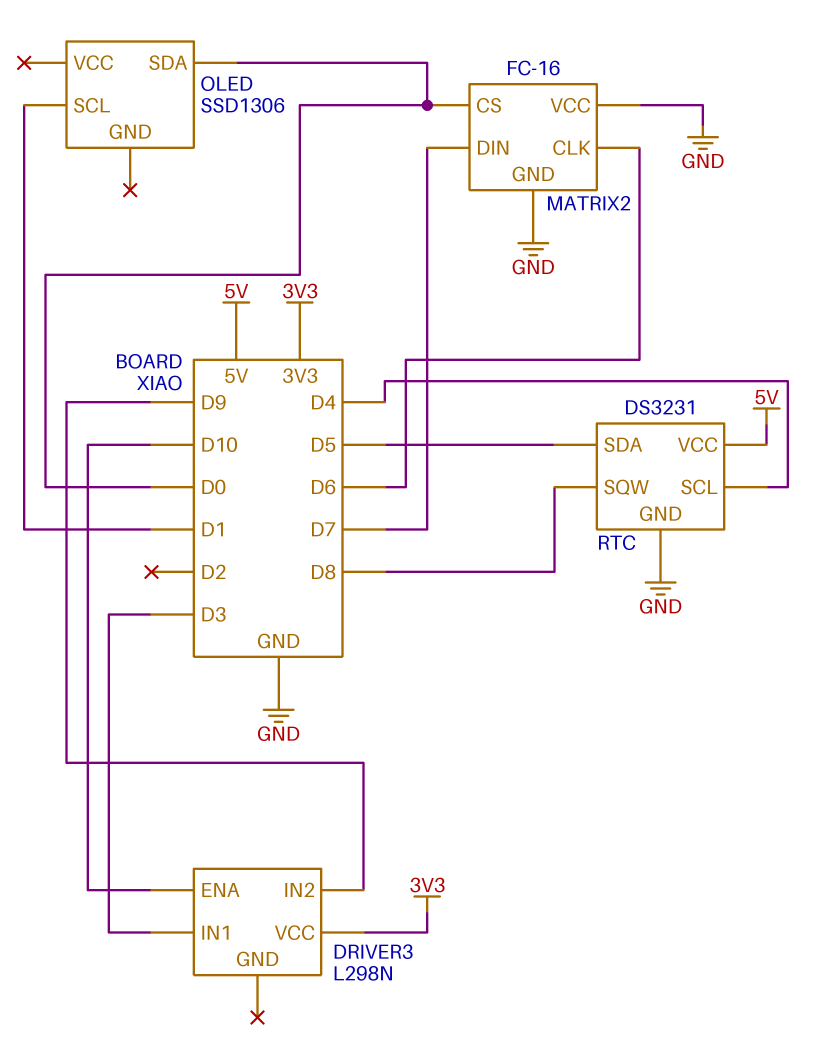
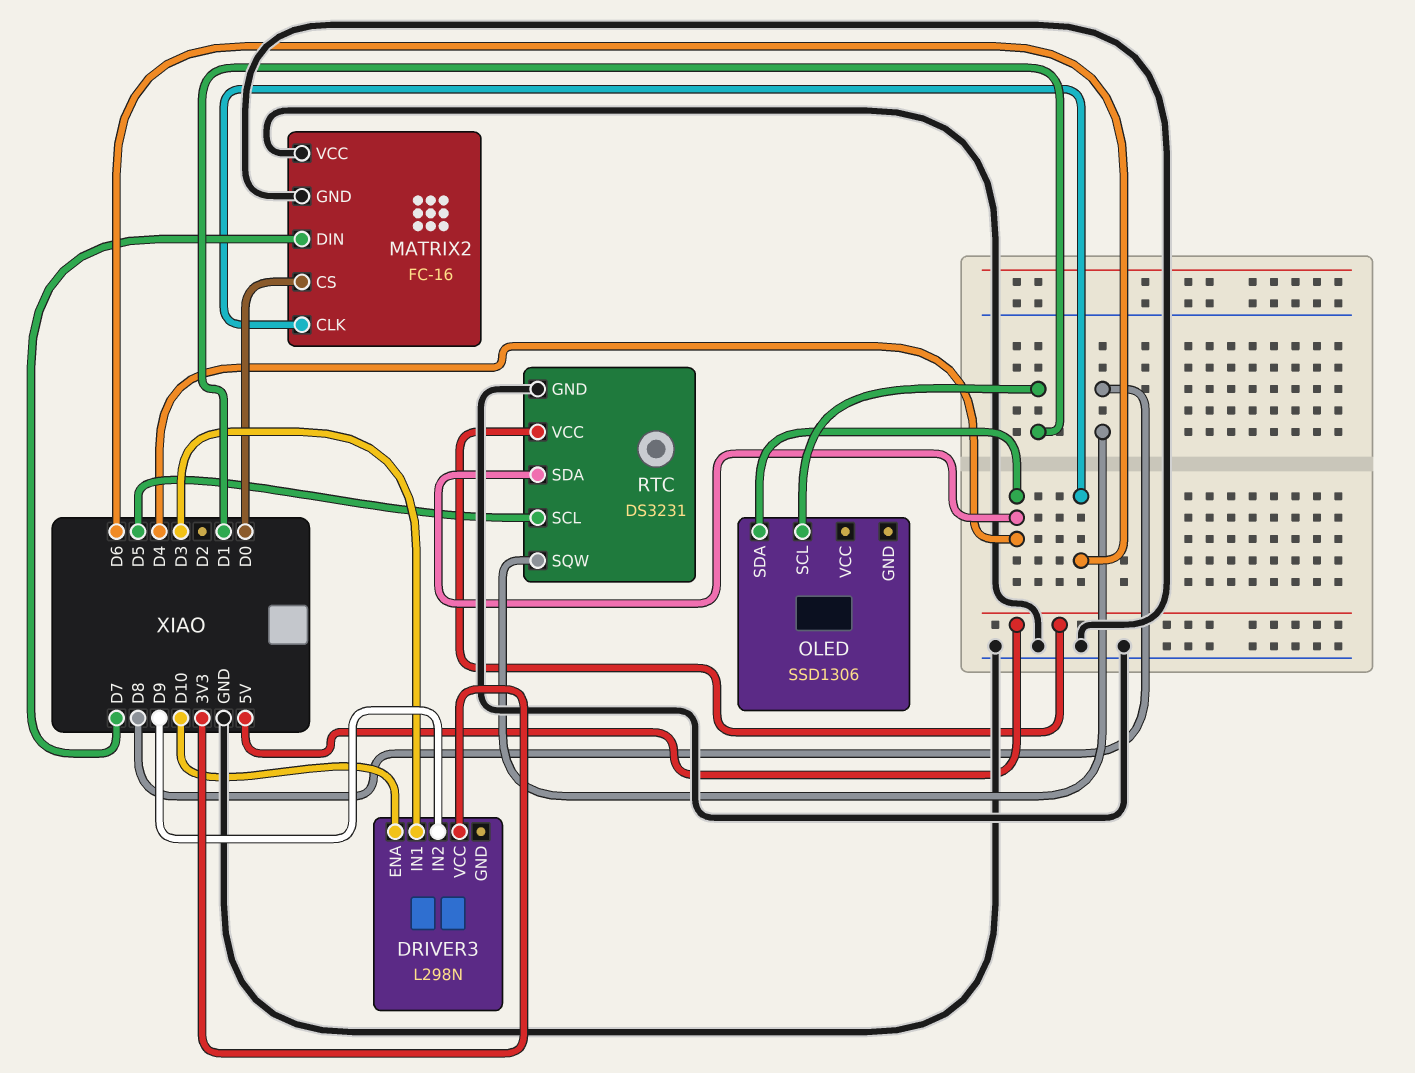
OLED pin SDA: D0 -> D4
RTC pin SCL: D4 -> D5
RTC pin SDA: D5 -> D4

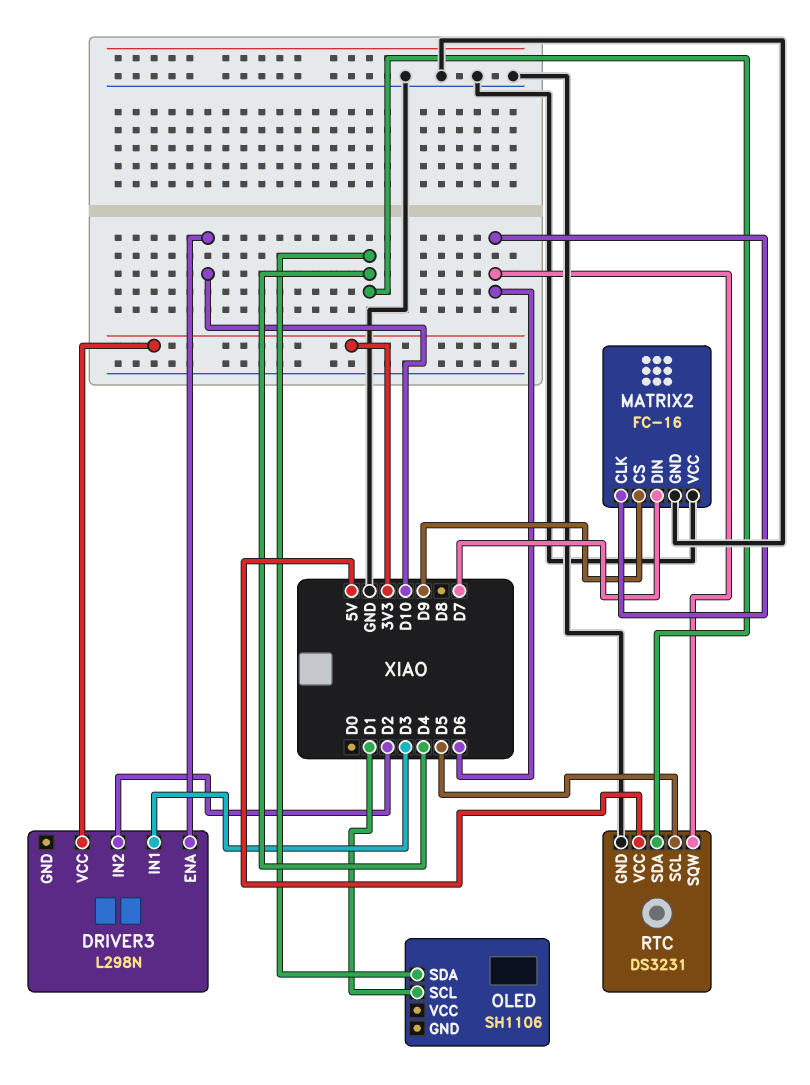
DRIVER3 pin IN2: D9 -> D2
MATRIX2 pin CS: D0 -> D9
OLED: SSD1306 -> SH1106
RTC pin SQW: D8 -> D6

